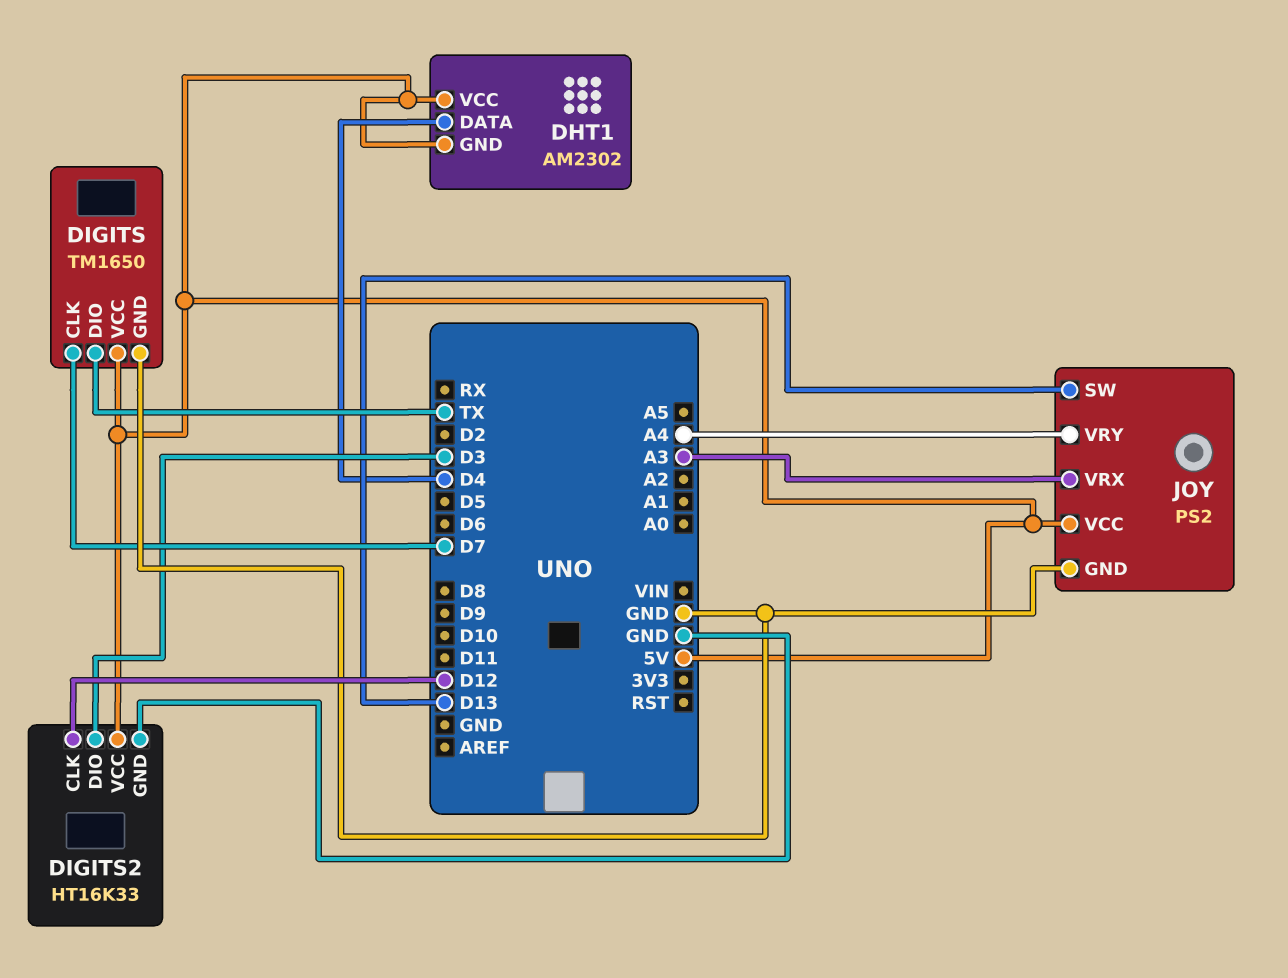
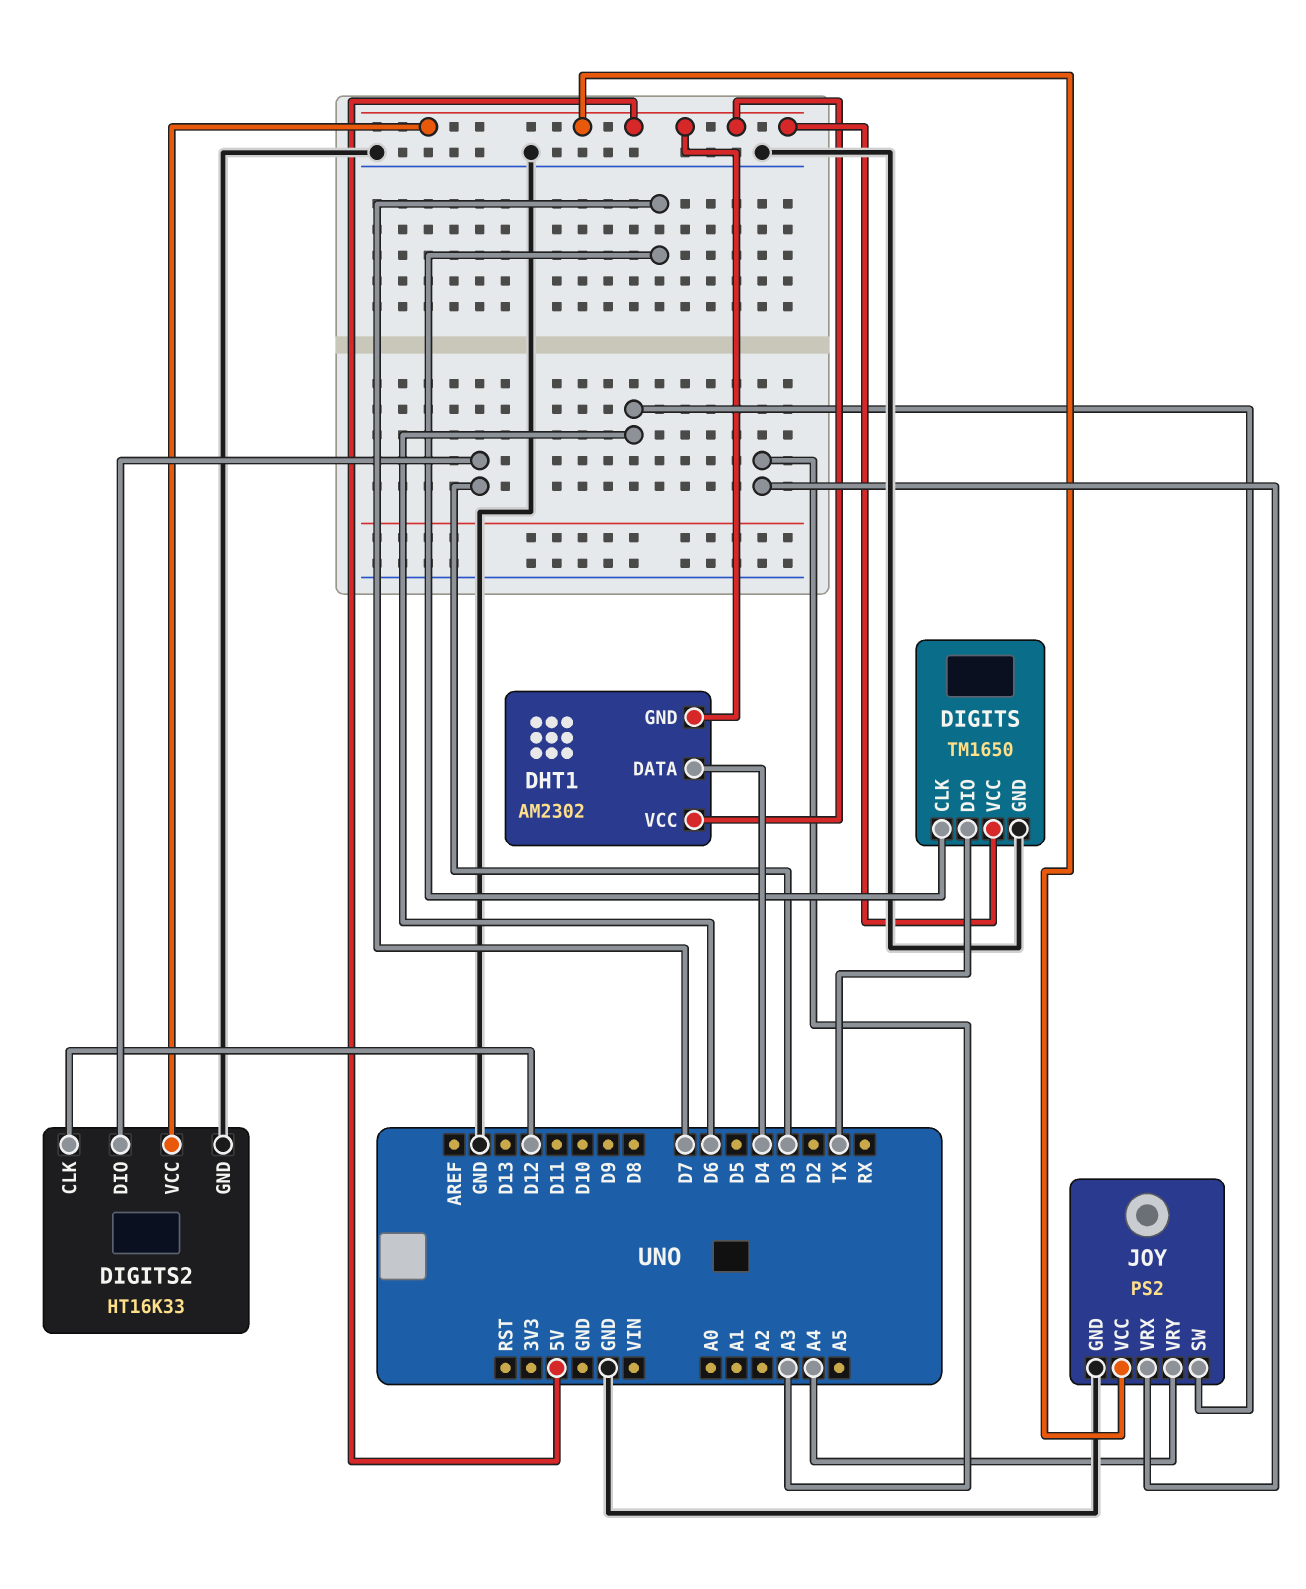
JOY pin SW: D13 -> D6

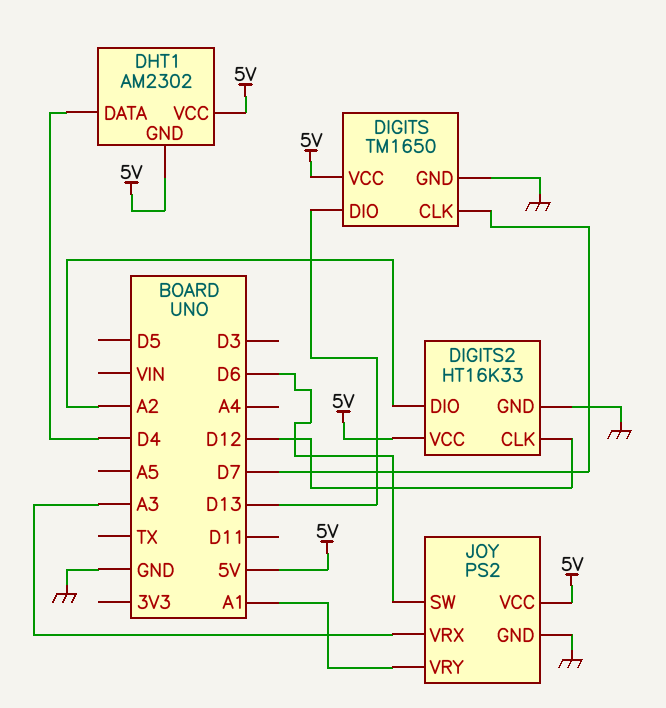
DIGITS pin DIO: TX -> D13
DIGITS2 pin DIO: D3 -> A2
JOY pin VRY: A4 -> A1

